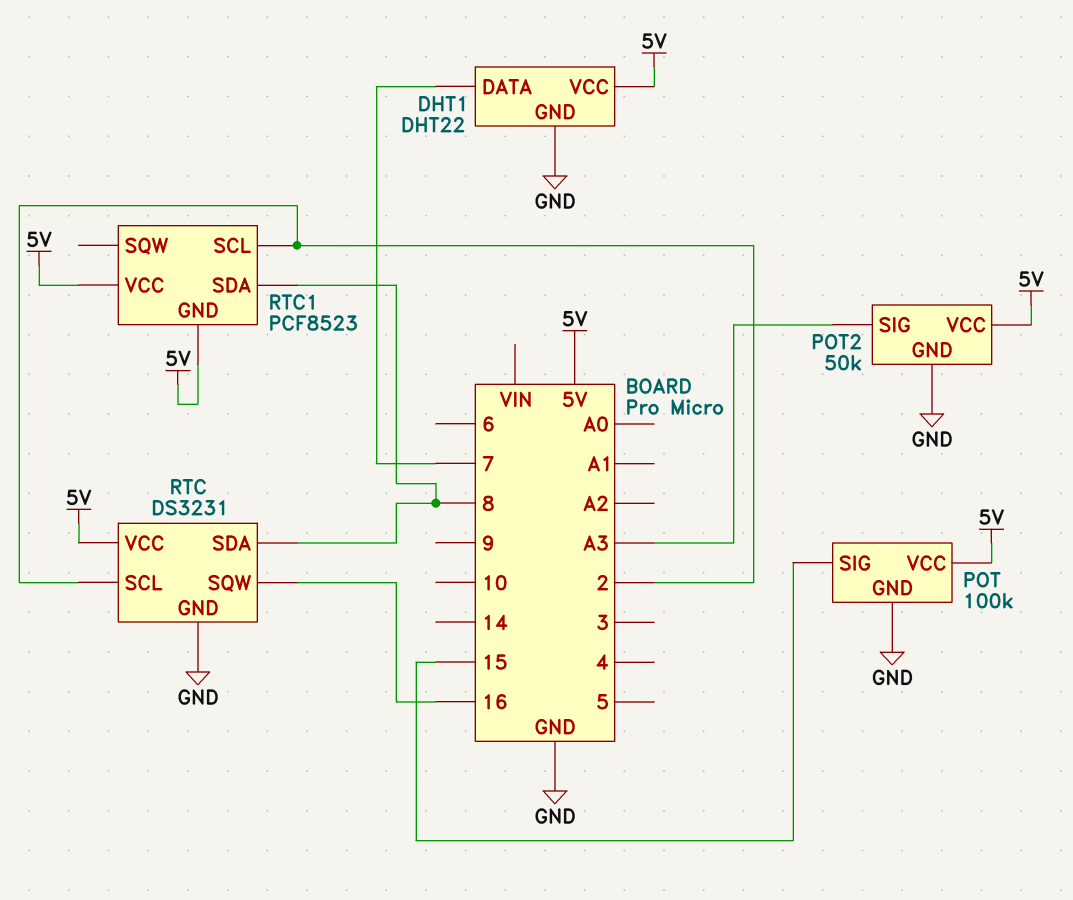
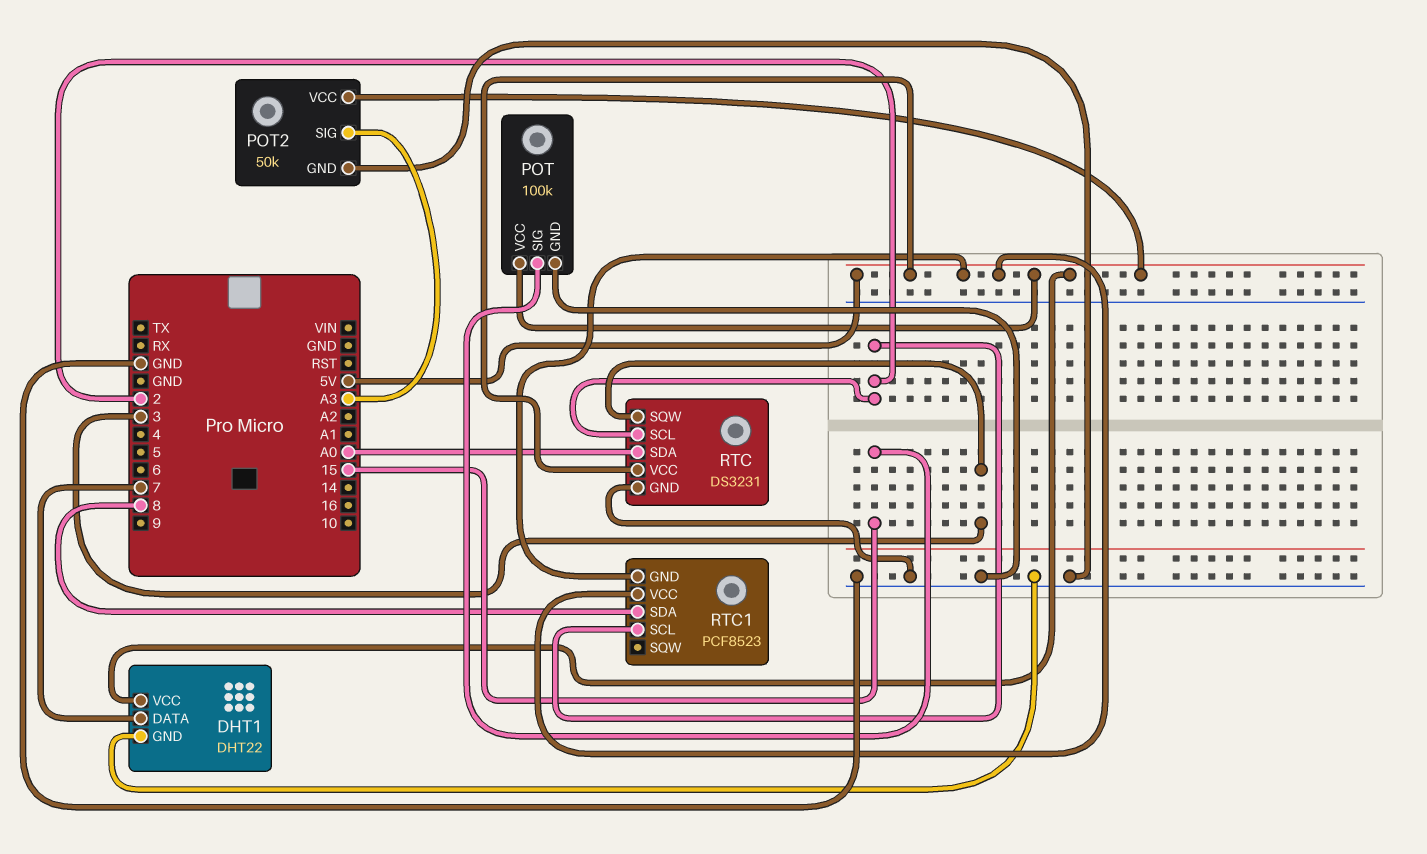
RTC pin SDA: 8 -> A0
RTC pin SQW: 16 -> 3

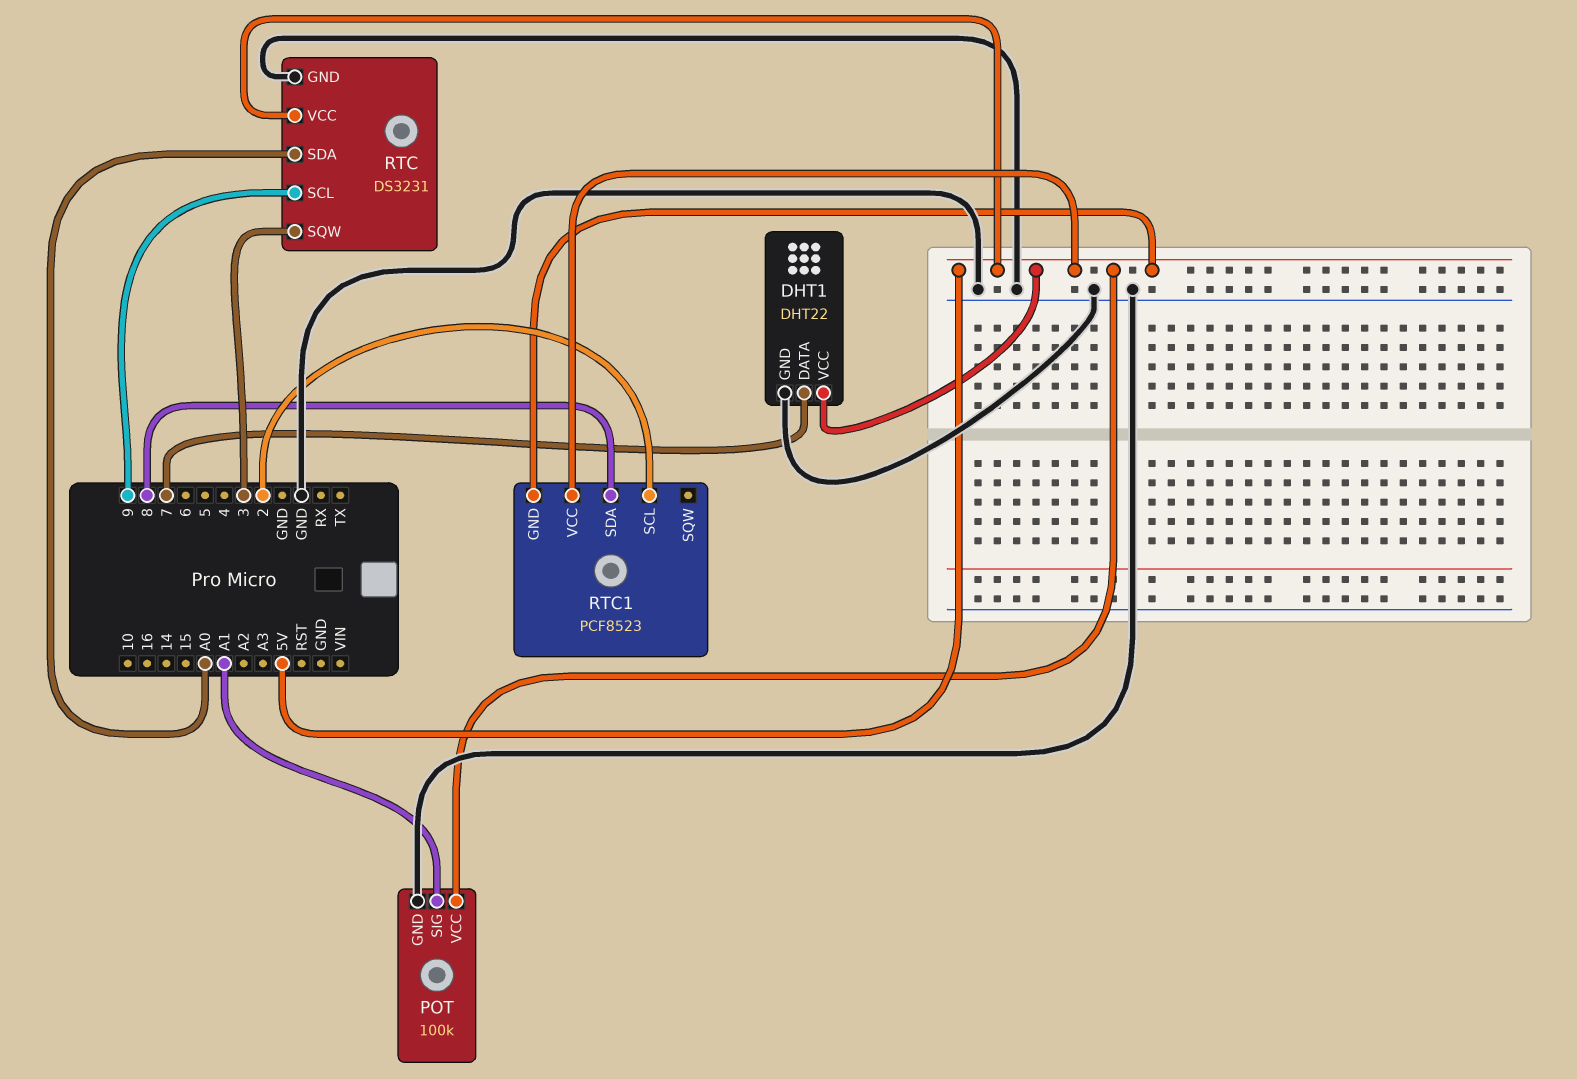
POT pin SIG: 15 -> A1
POT2: 50k -> none
POT2 pin GND: GND -> none
POT2 pin SIG: A3 -> none
POT2 pin VCC: 5V -> none
RTC pin SCL: 2 -> 9

